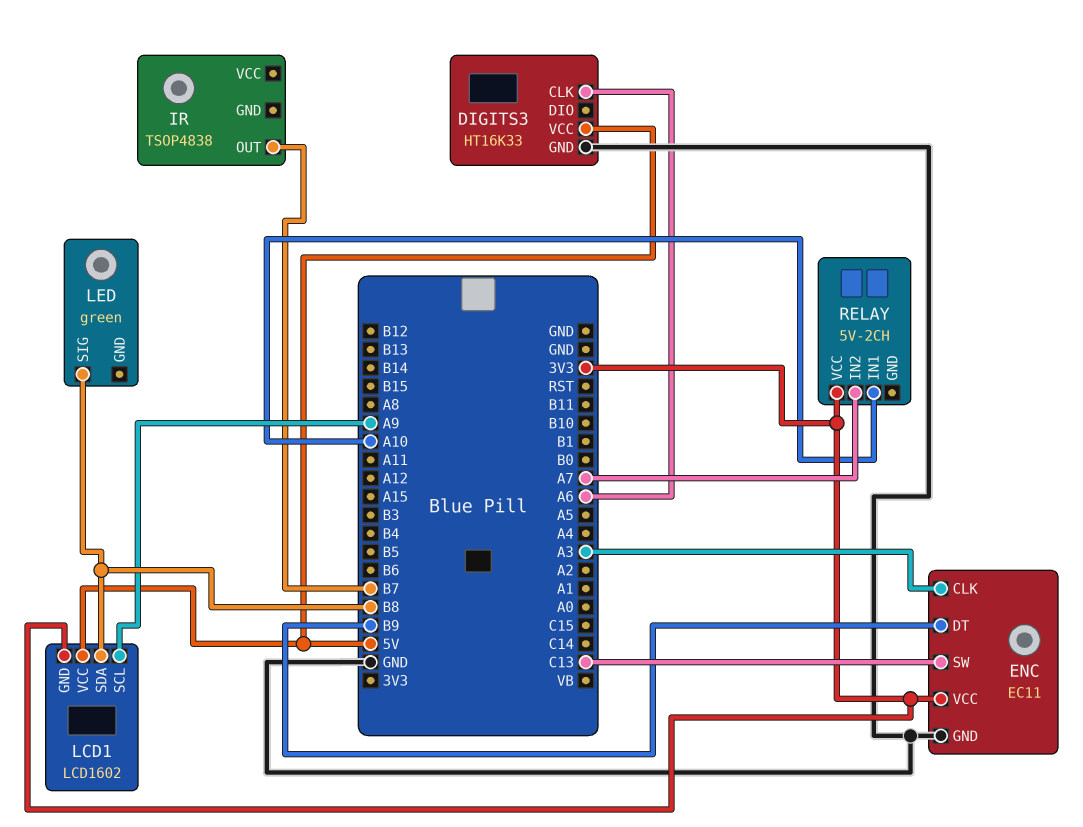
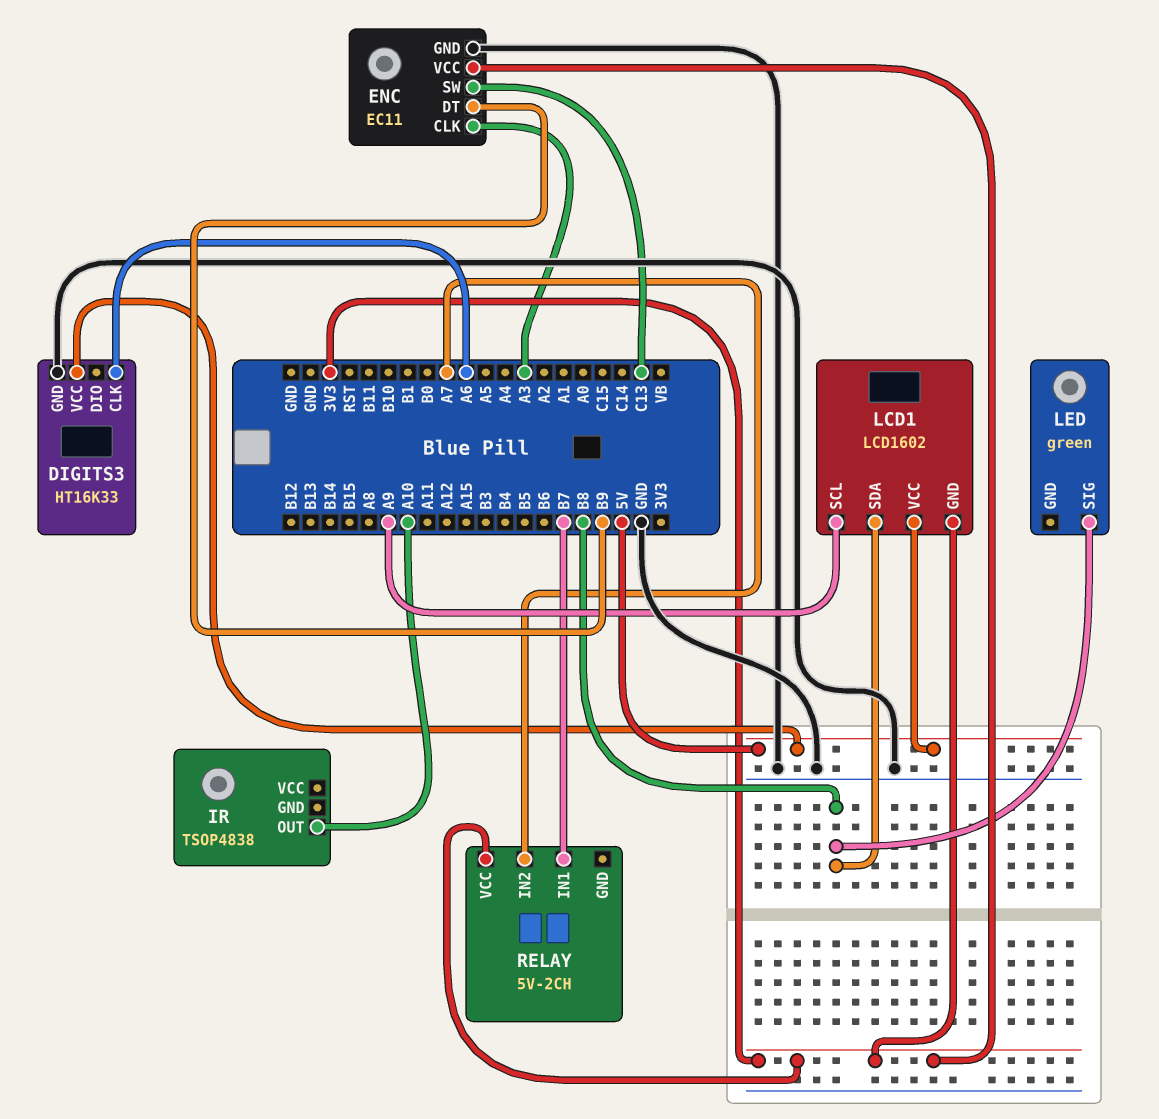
IR pin OUT: B7 -> A10
RELAY pin IN1: A10 -> B7

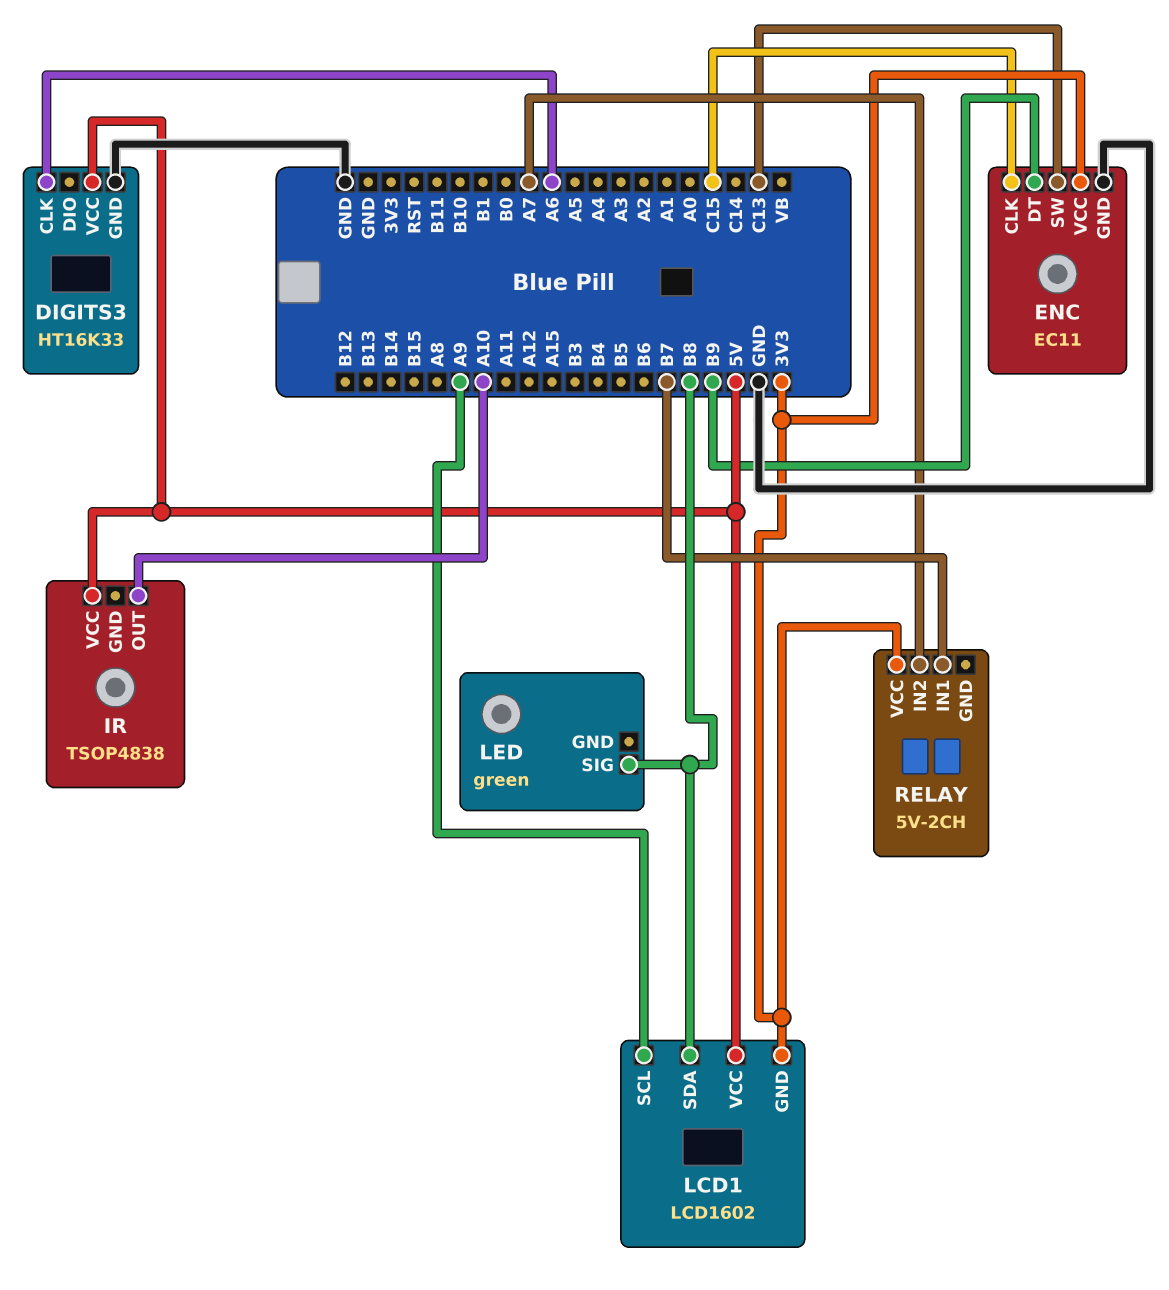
ENC pin CLK: A3 -> C15
IR pin VCC: none -> 5V

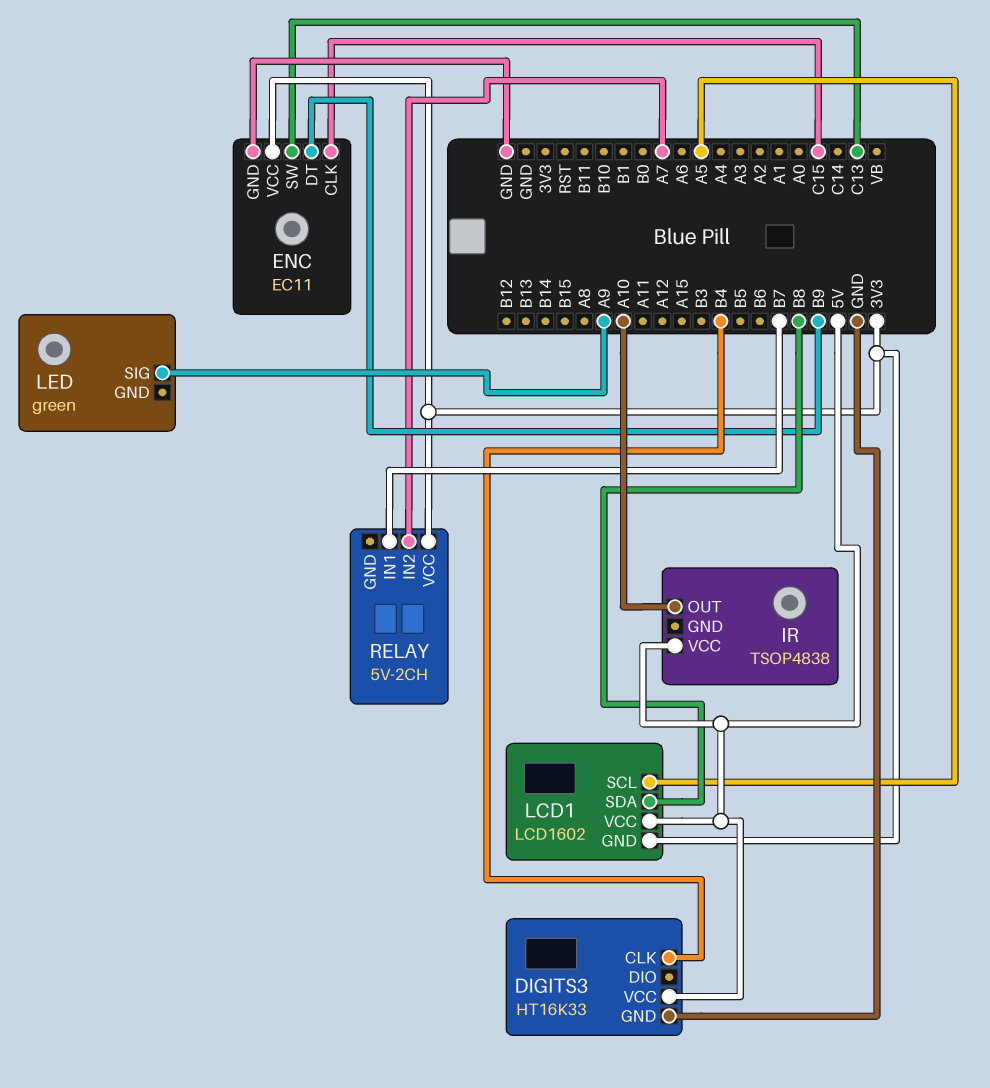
DIGITS3 pin CLK: A6 -> B4
LCD1 pin SCL: A9 -> A5
LED pin SIG: B8 -> A9

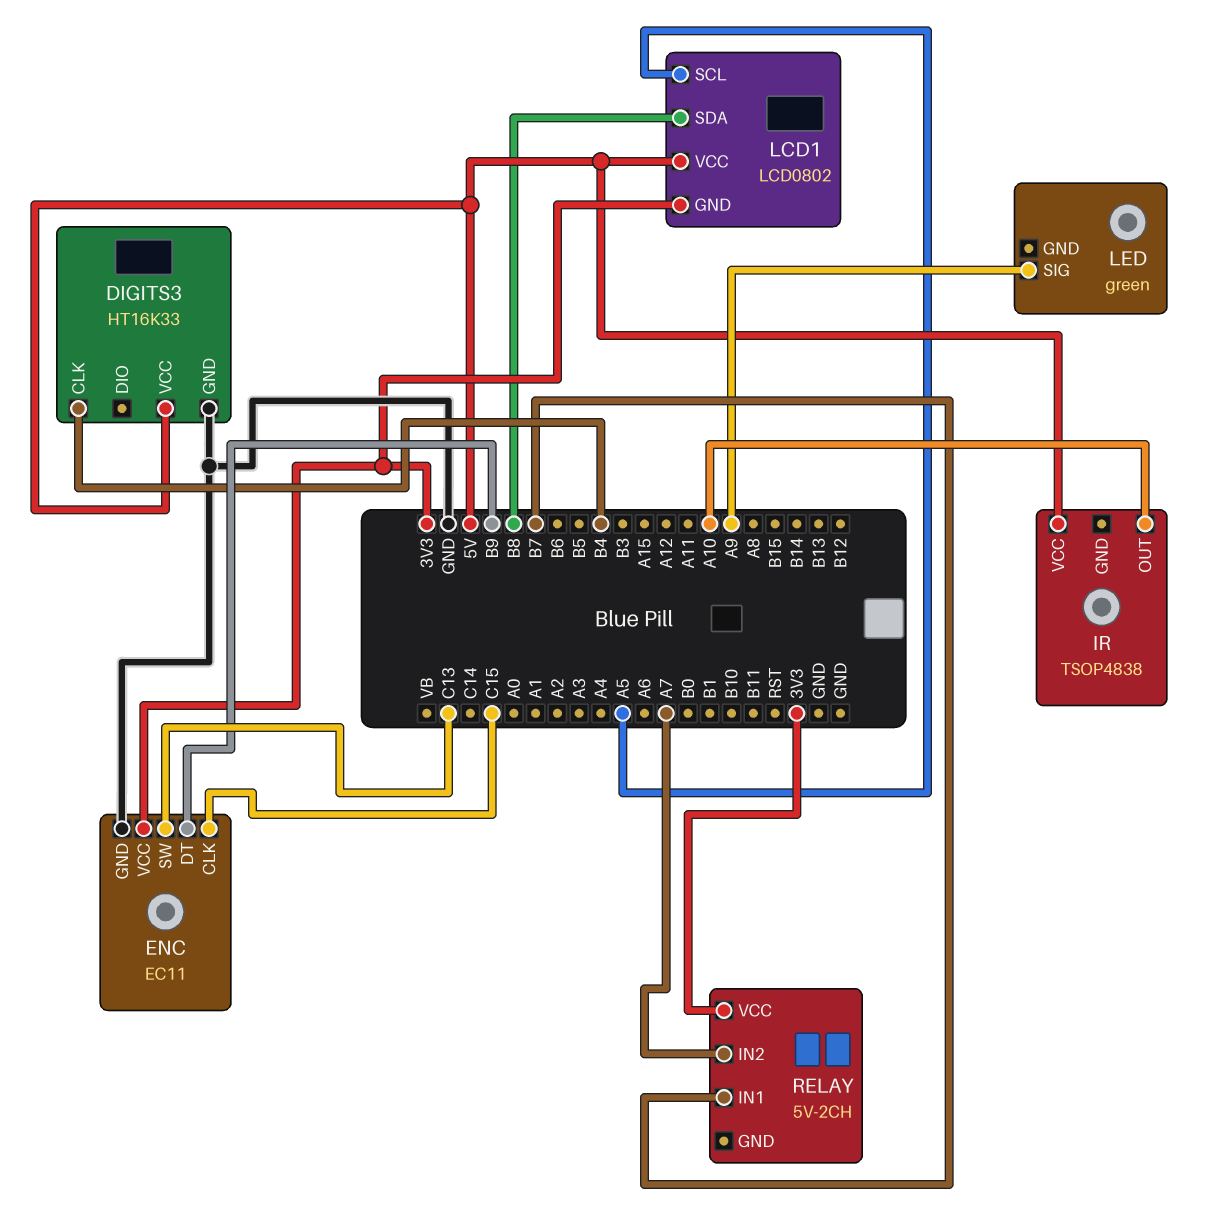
LCD1: LCD1602 -> LCD0802

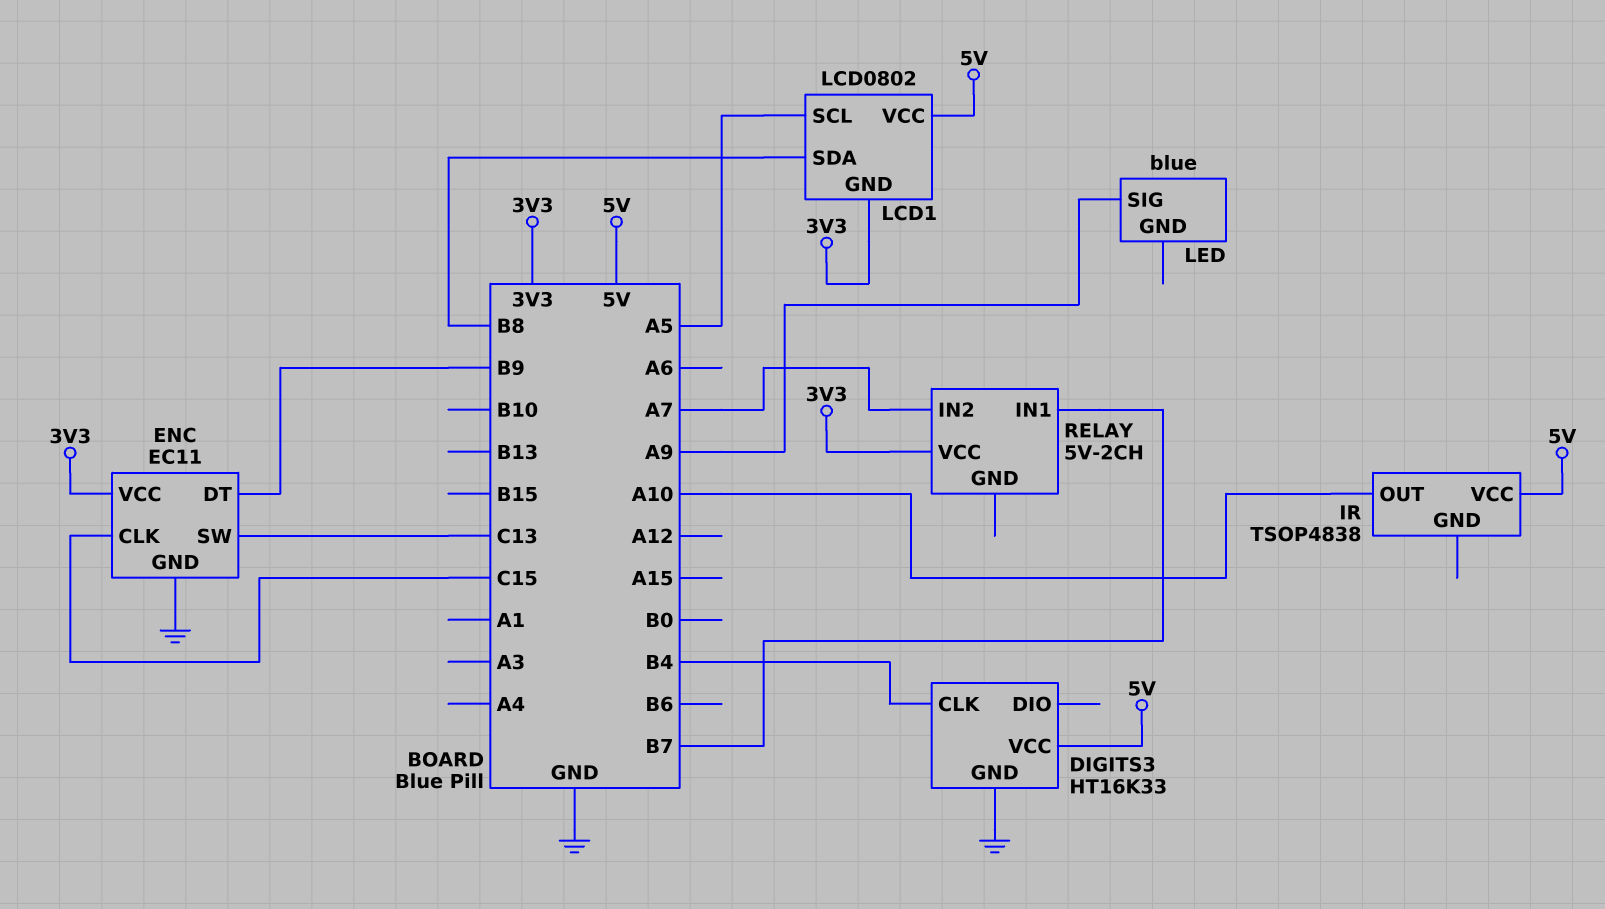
LED: green -> blue

